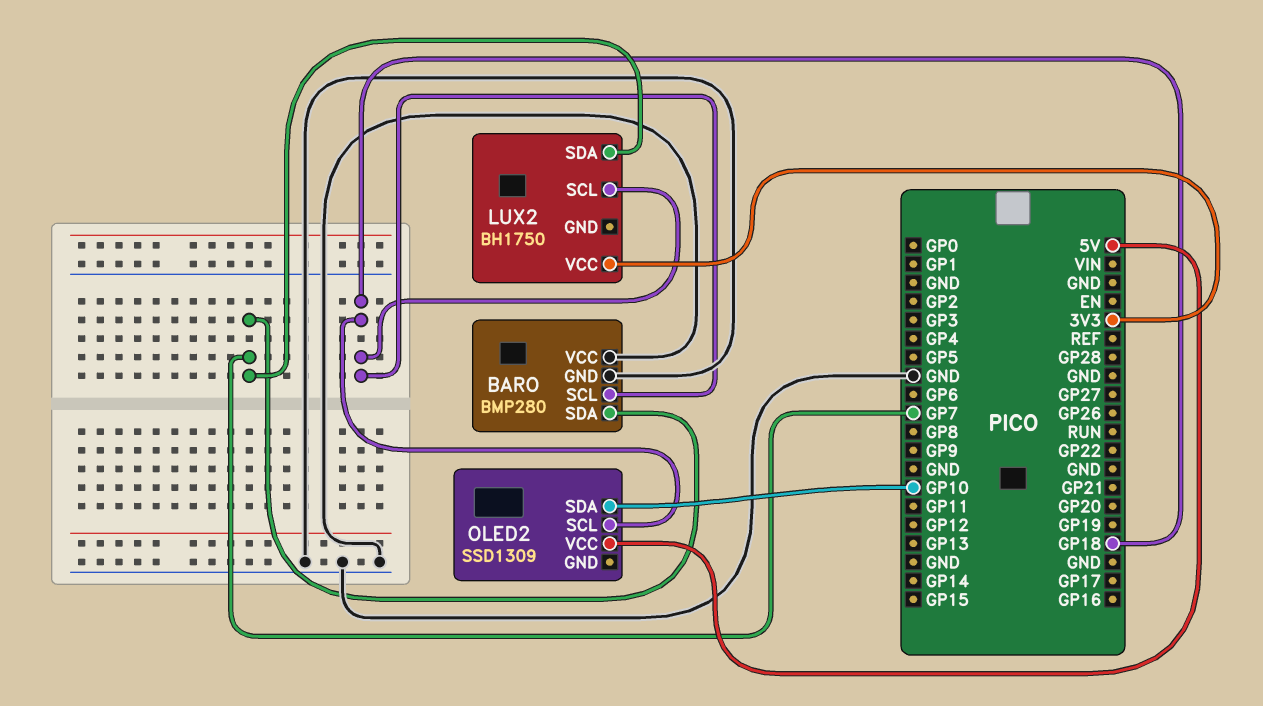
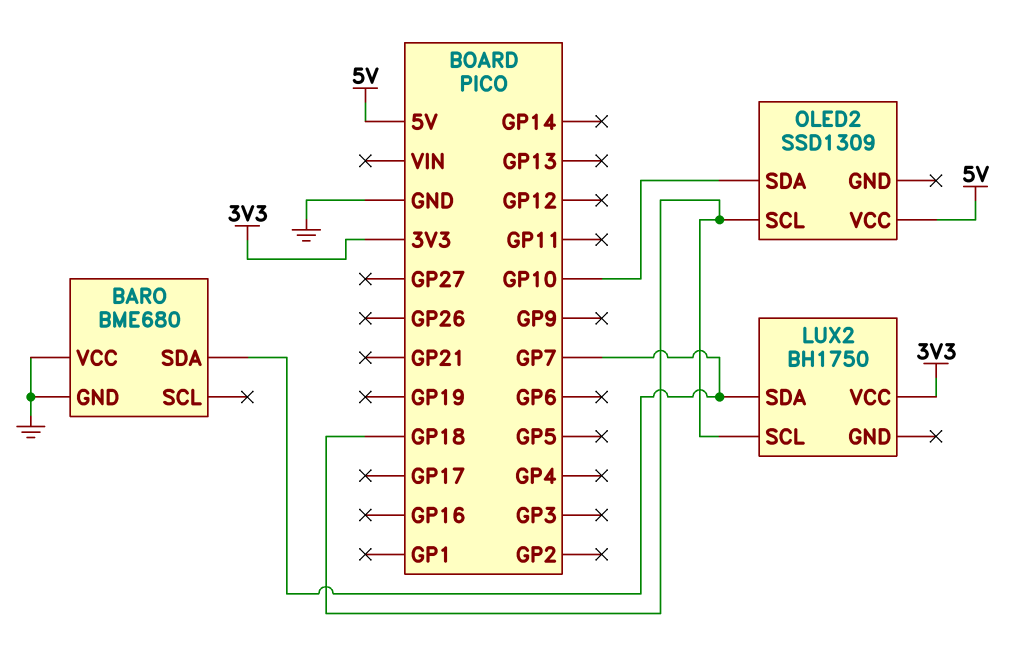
BARO: BMP280 -> BME680
BARO pin SCL: GP18 -> none

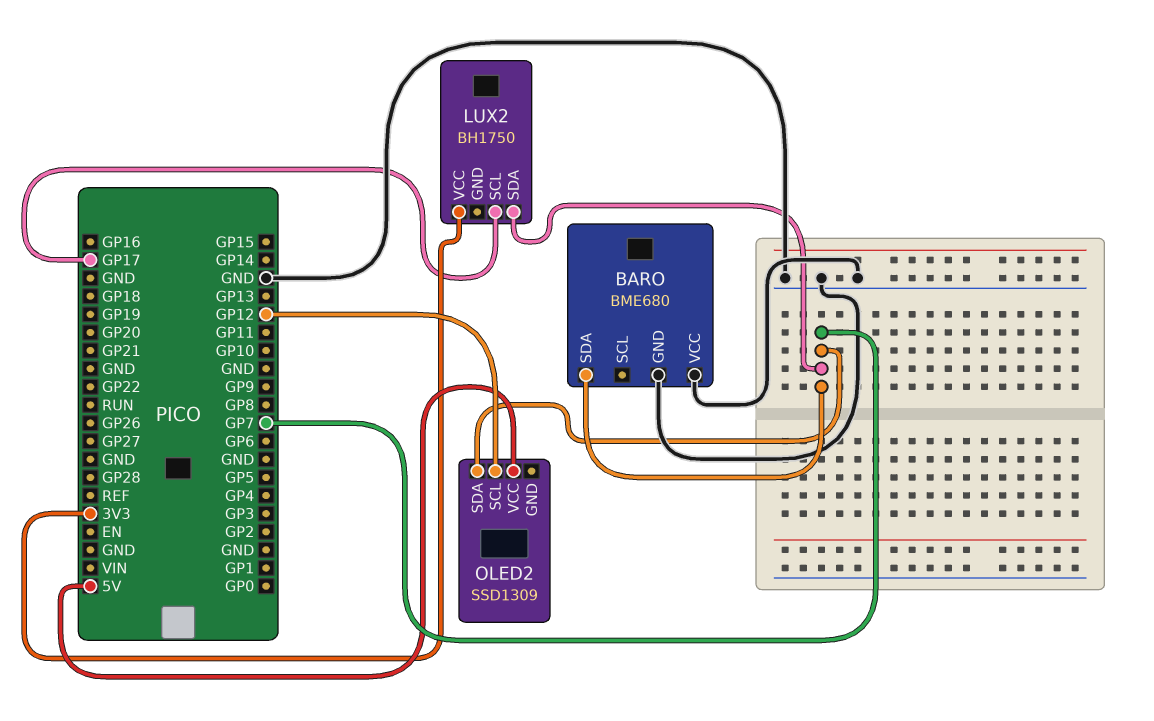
LUX2 pin SCL: GP18 -> GP17
OLED2 pin SCL: GP18 -> GP12
OLED2 pin SDA: GP10 -> GP7

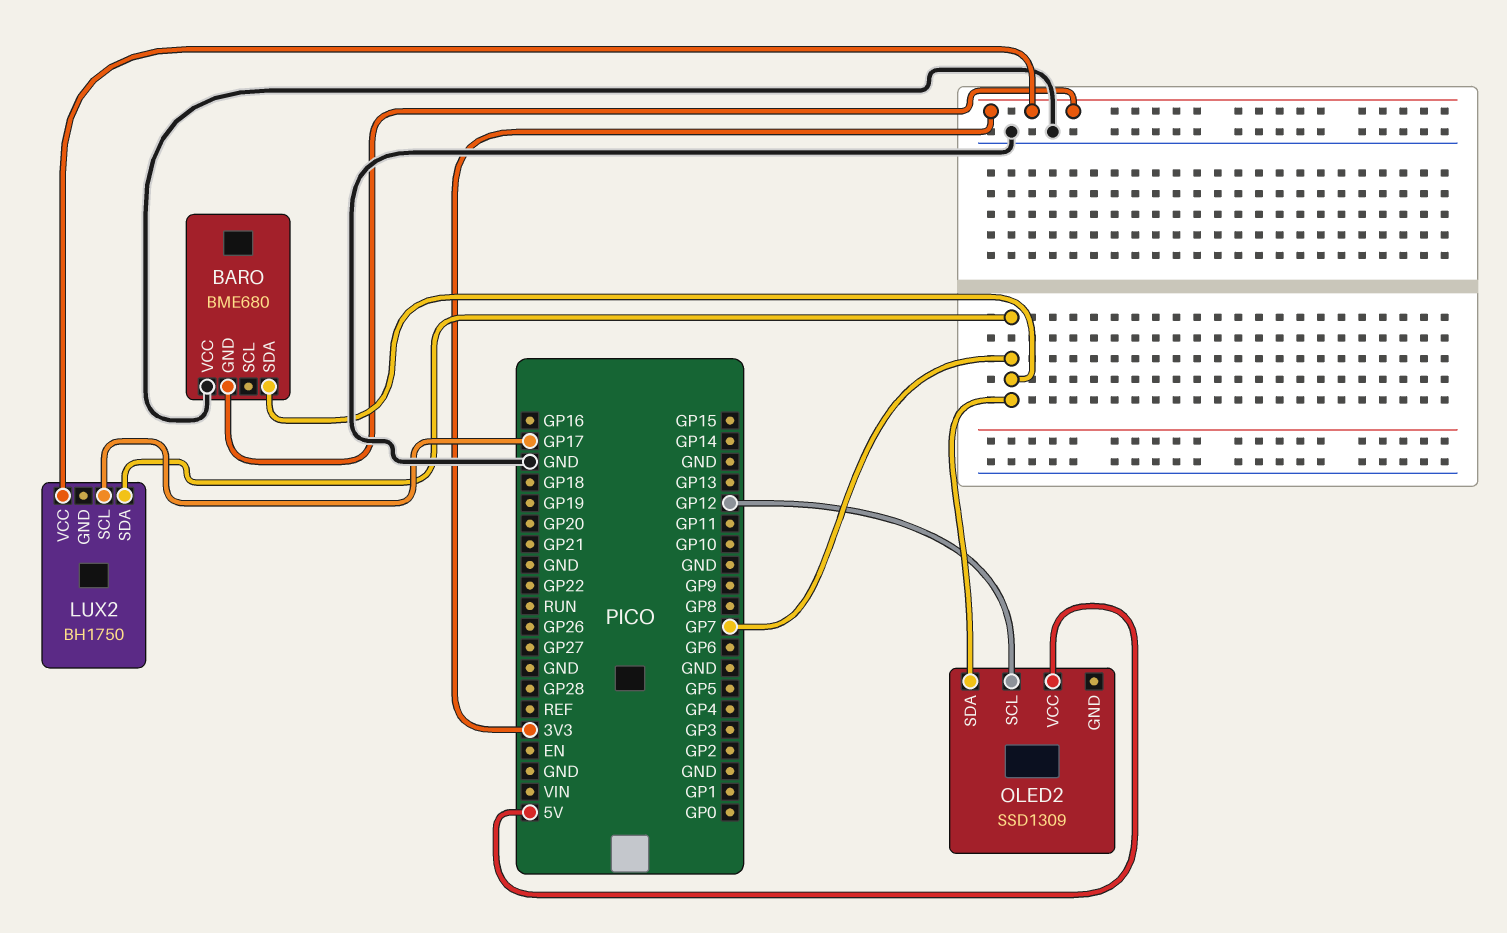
BARO pin GND: GND -> 3V3

